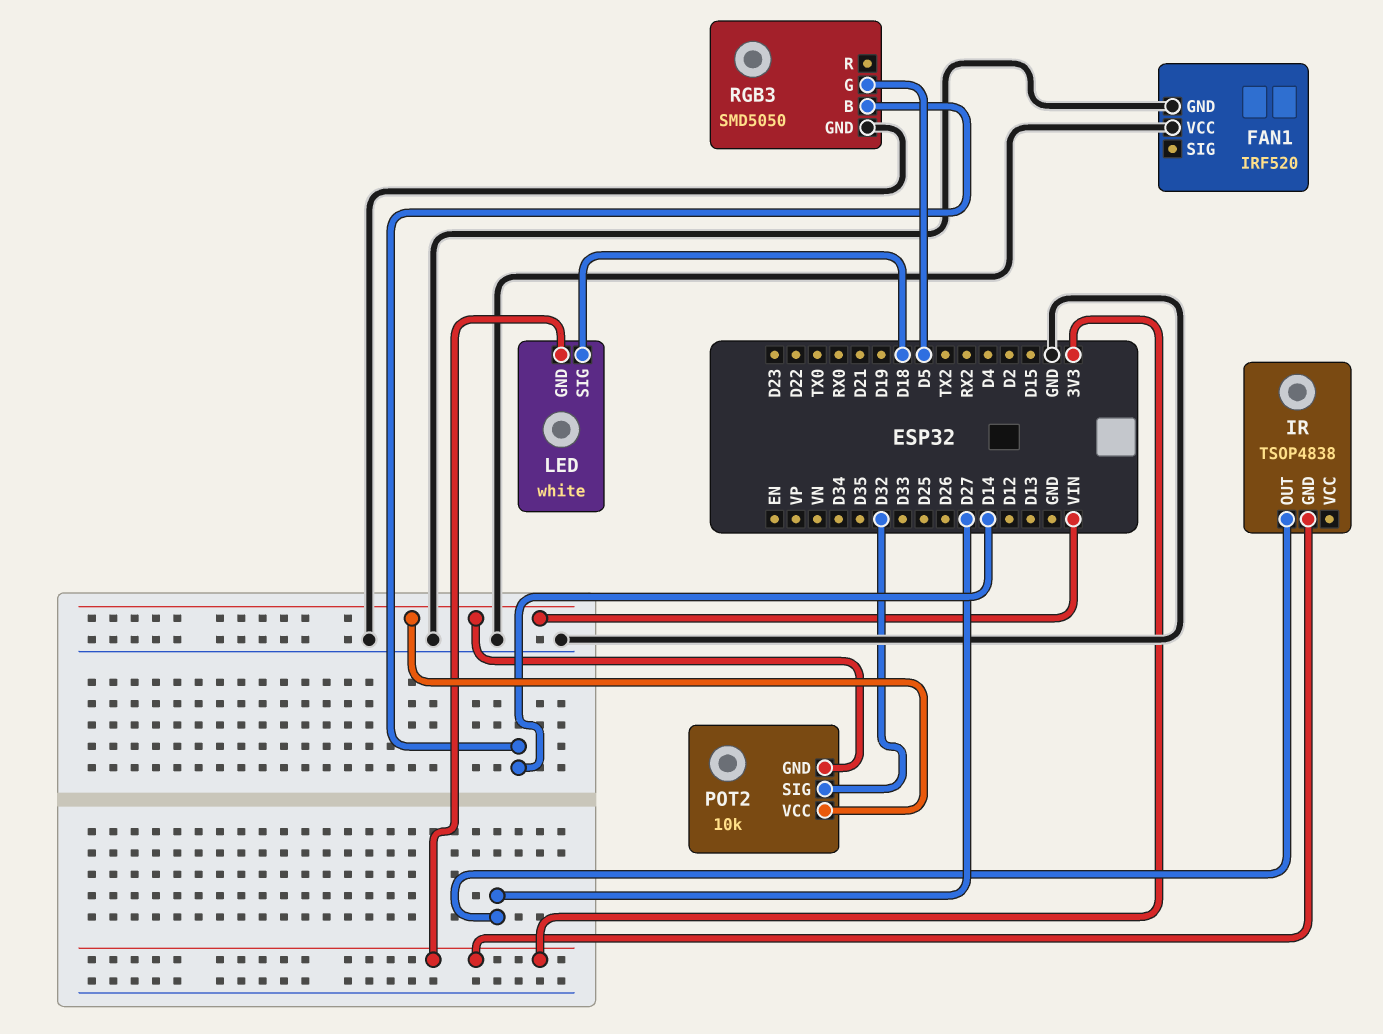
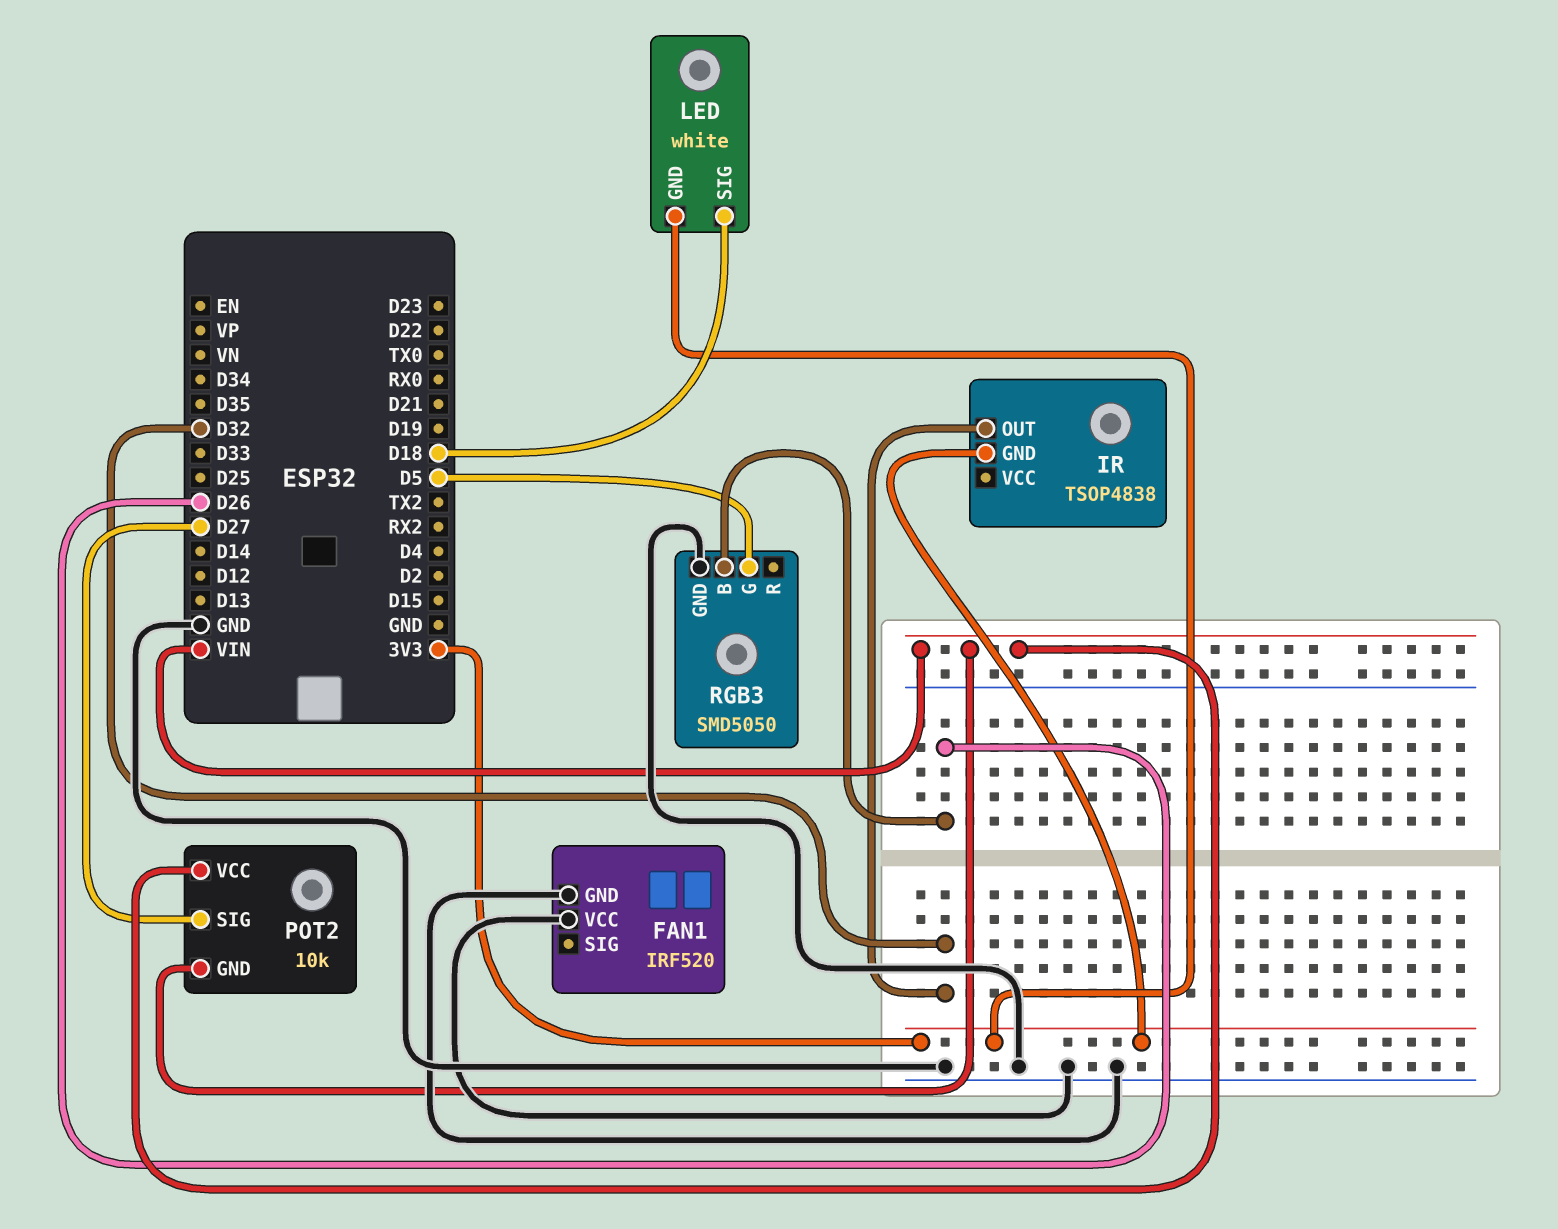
IR pin OUT: D27 -> D32
POT2 pin SIG: D32 -> D27
RGB3 pin B: D14 -> D26

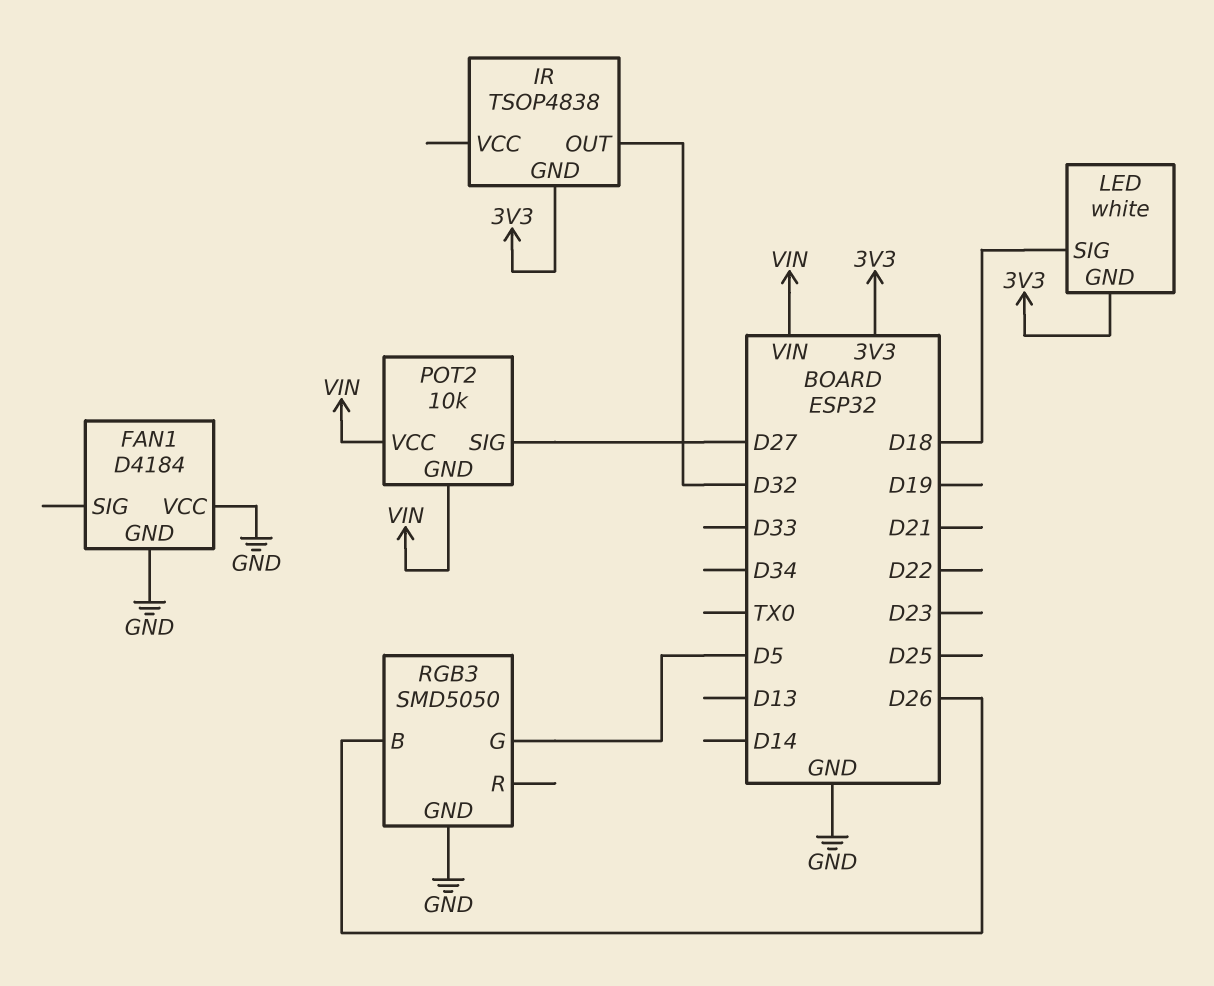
FAN1: IRF520 -> D4184

